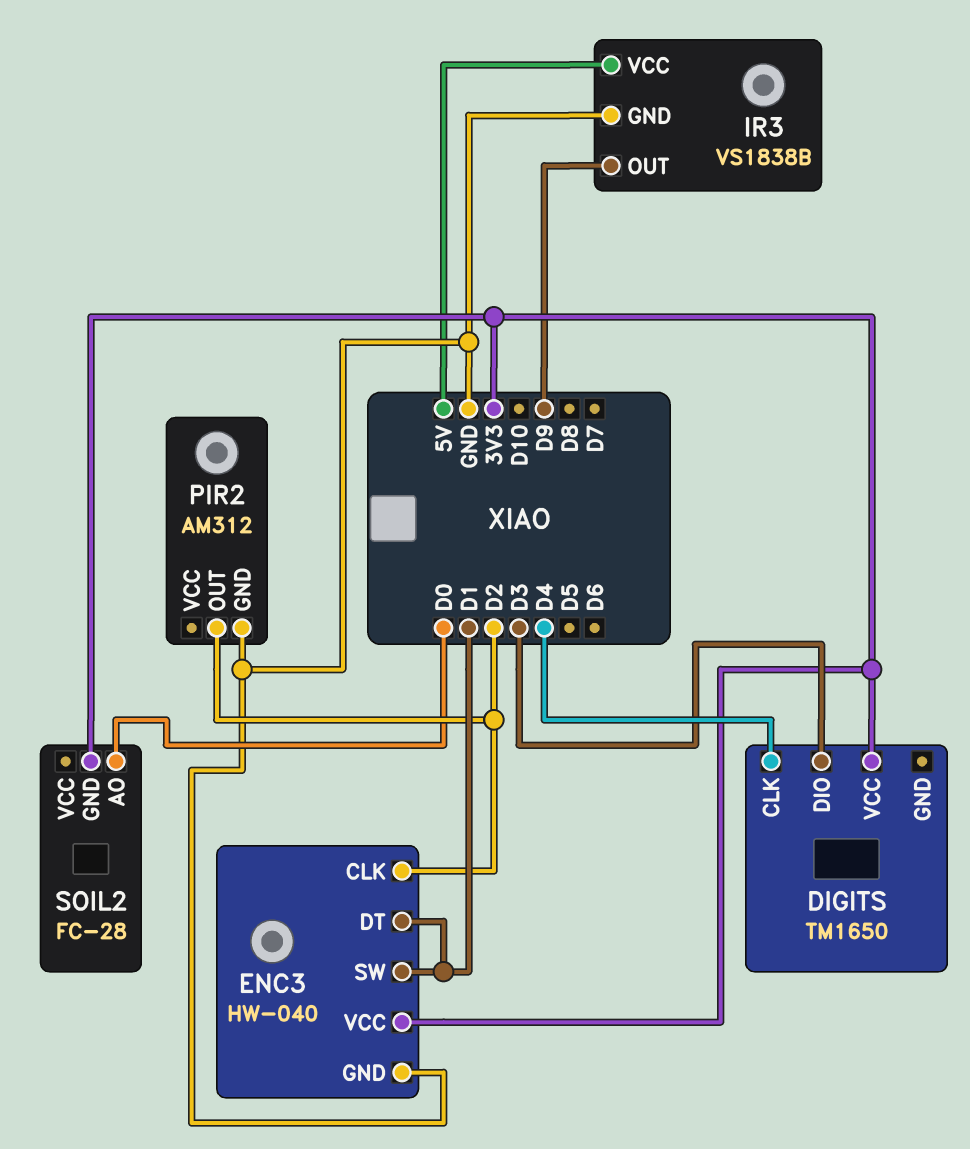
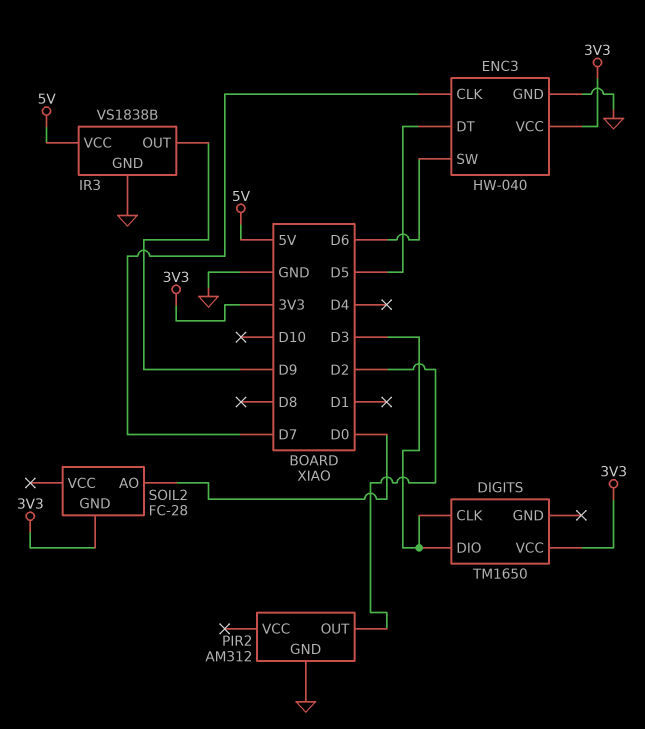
DIGITS pin CLK: D4 -> D3
ENC3 pin CLK: D2 -> D7
ENC3 pin DT: D1 -> D5
ENC3 pin SW: D1 -> D6

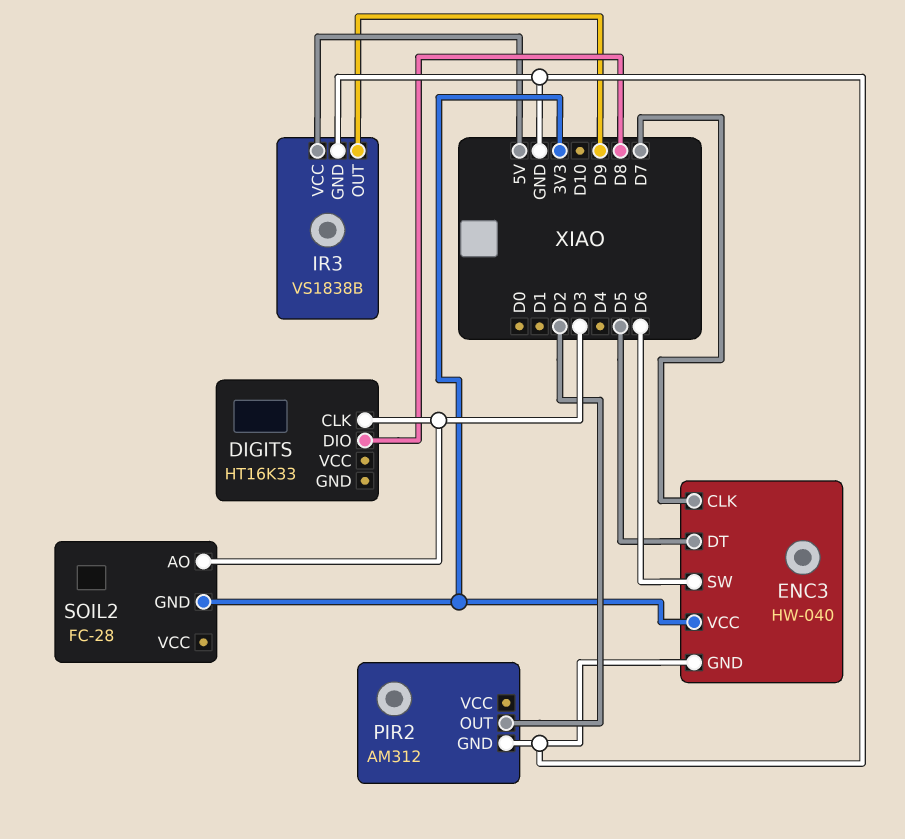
DIGITS: TM1650 -> HT16K33
DIGITS pin DIO: D3 -> D8
DIGITS pin VCC: 3V3 -> none
SOIL2 pin AO: D0 -> D3

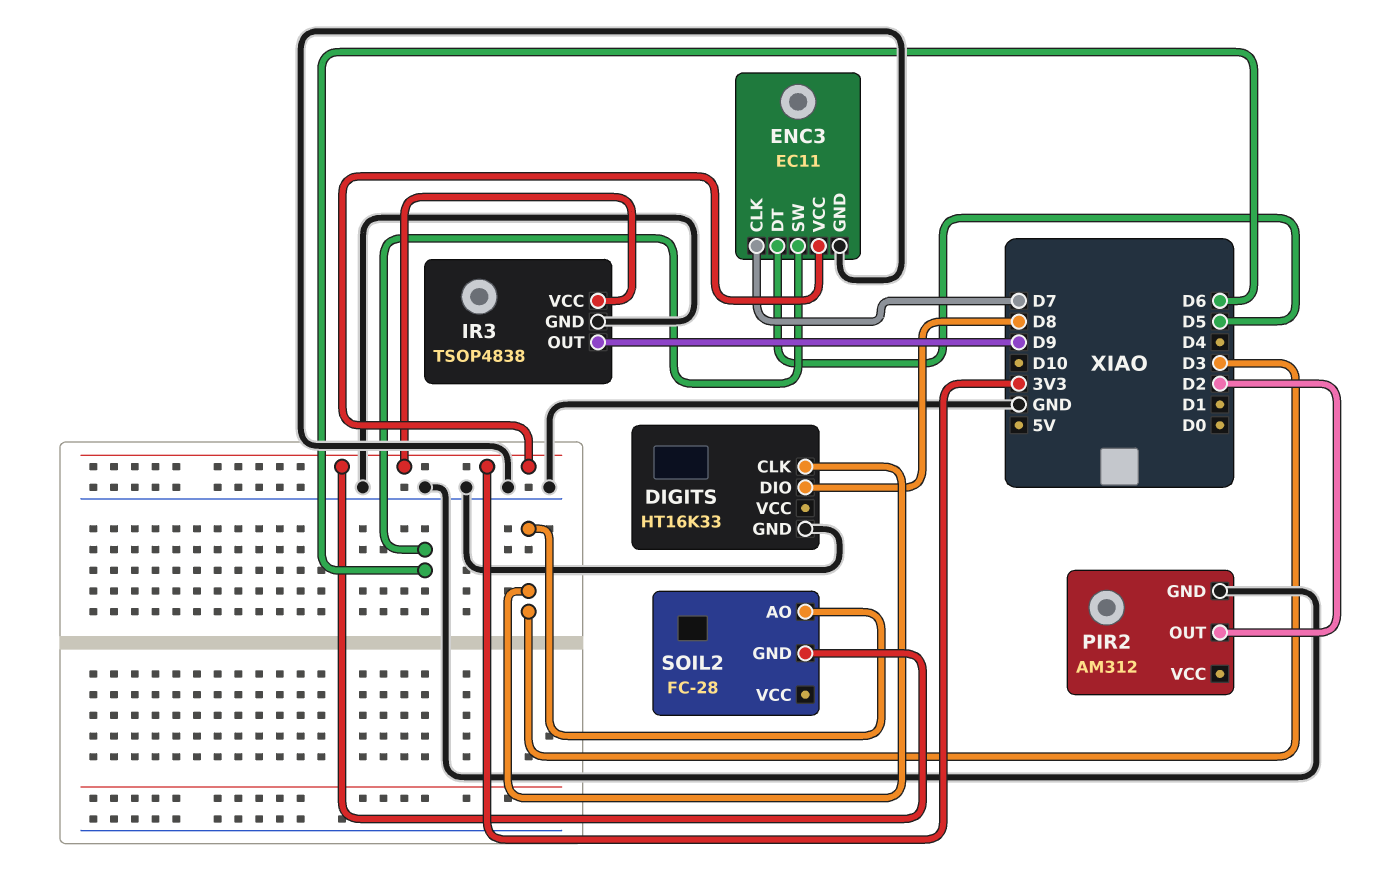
DIGITS pin GND: none -> GND
ENC3: HW-040 -> EC11
IR3: VS1838B -> TSOP4838
IR3 pin VCC: 5V -> 3V3

